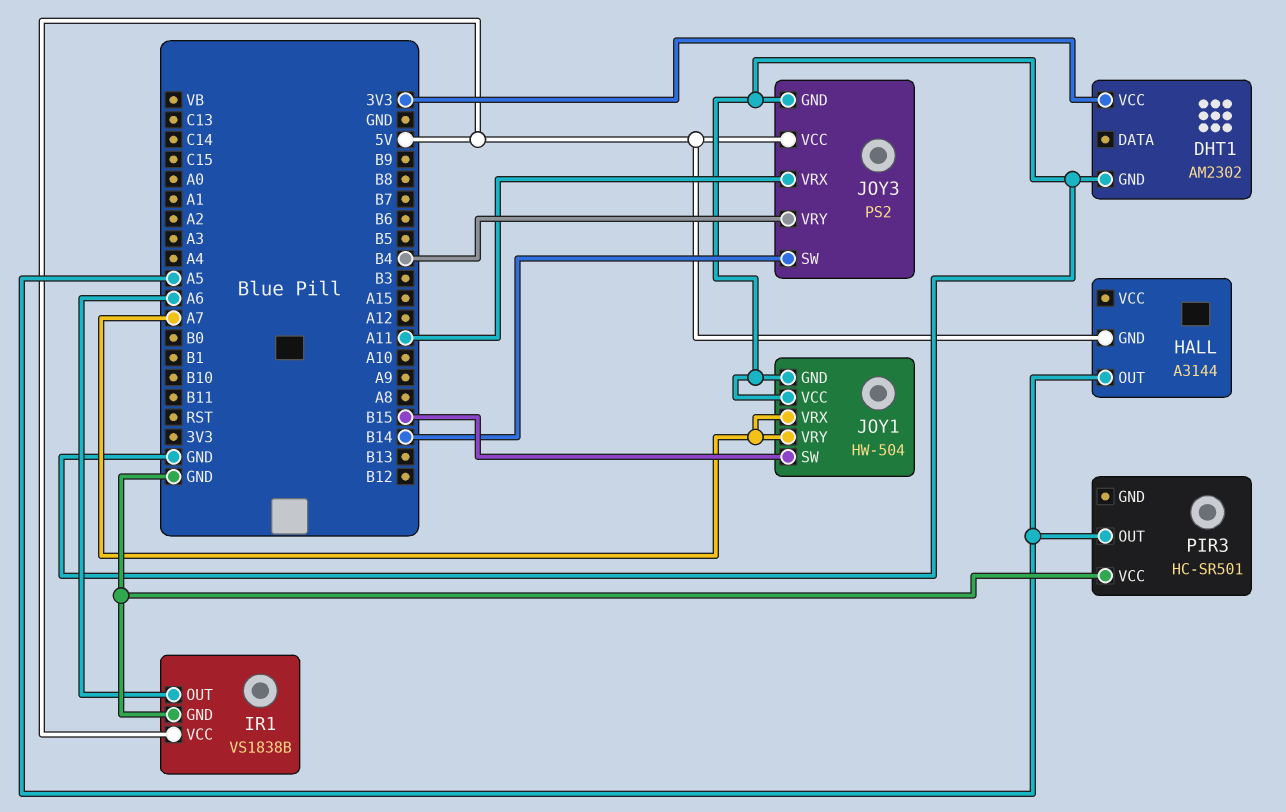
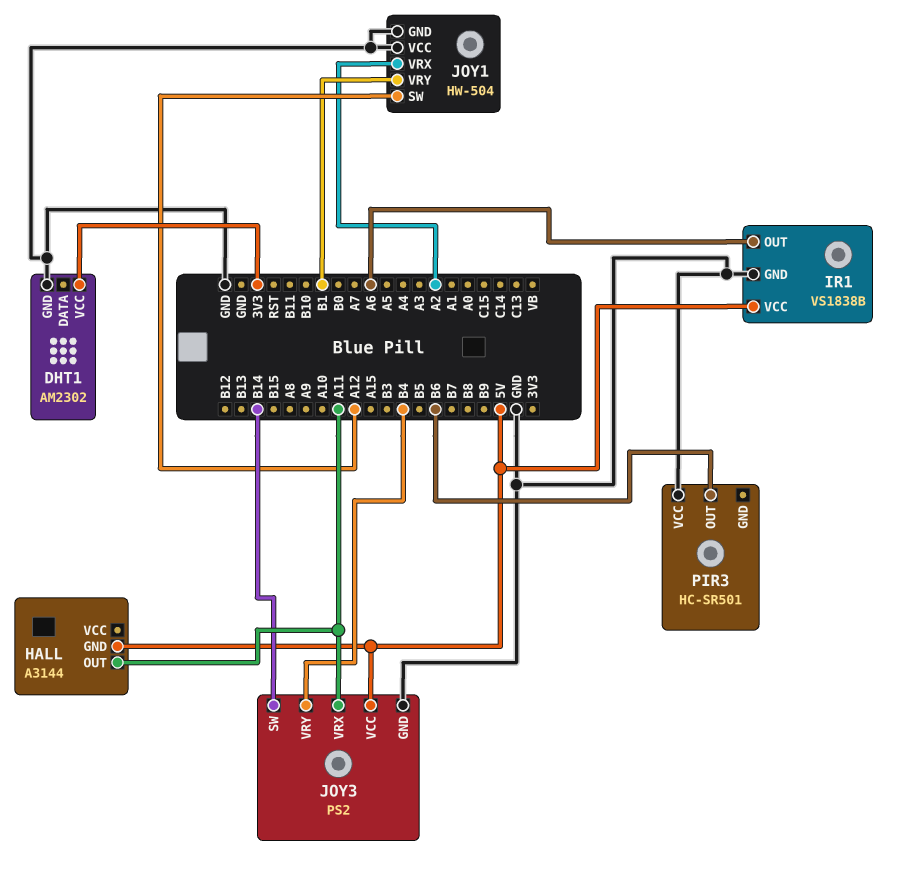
HALL pin OUT: A5 -> A11
JOY1 pin SW: B15 -> A12
JOY1 pin VRX: A7 -> A2
JOY1 pin VRY: A7 -> B1
PIR3 pin OUT: A5 -> B6

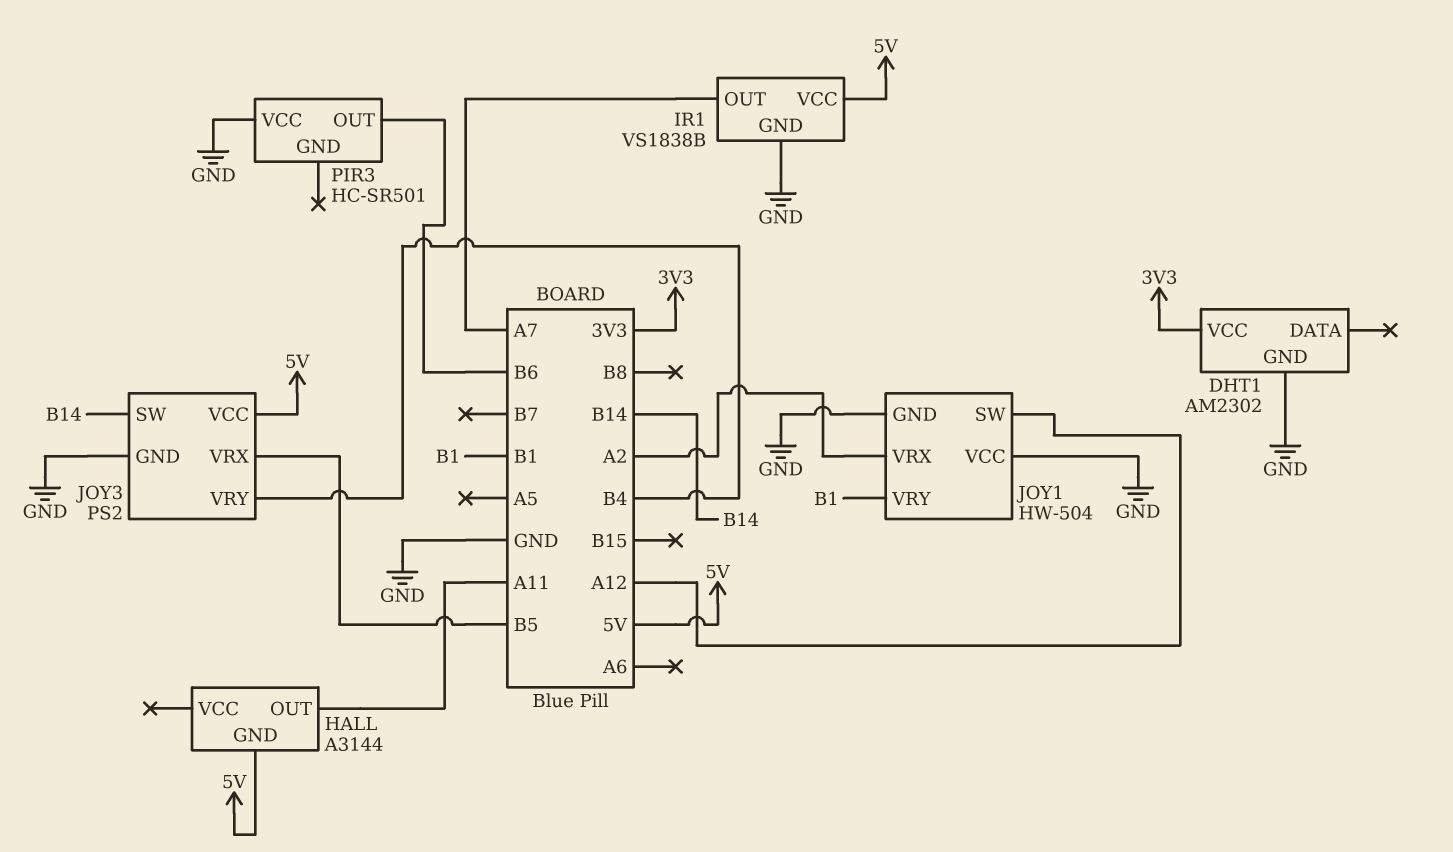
IR1 pin OUT: A6 -> A7
JOY3 pin VRX: A11 -> B5

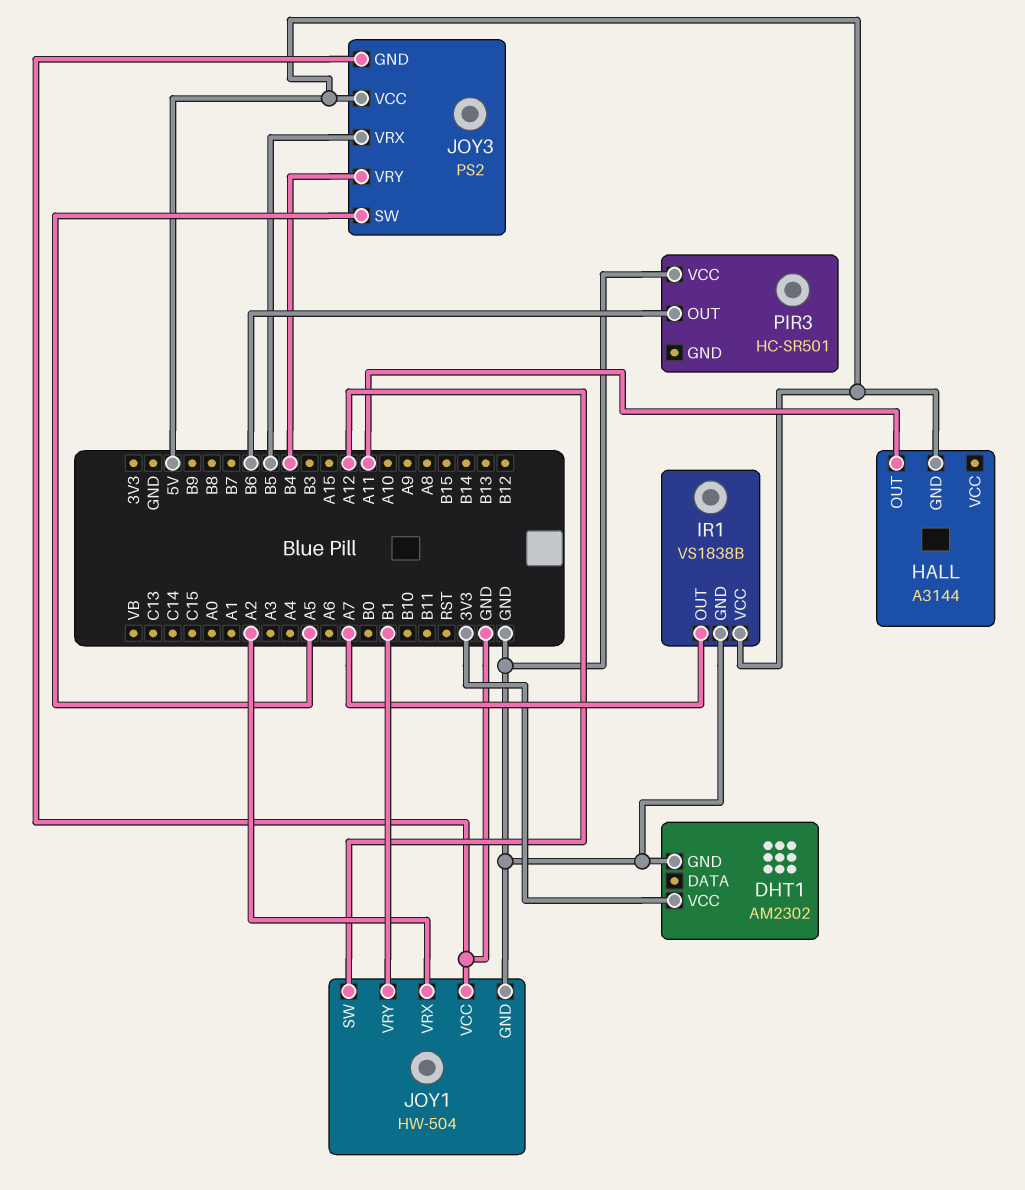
JOY3 pin SW: B14 -> A5

